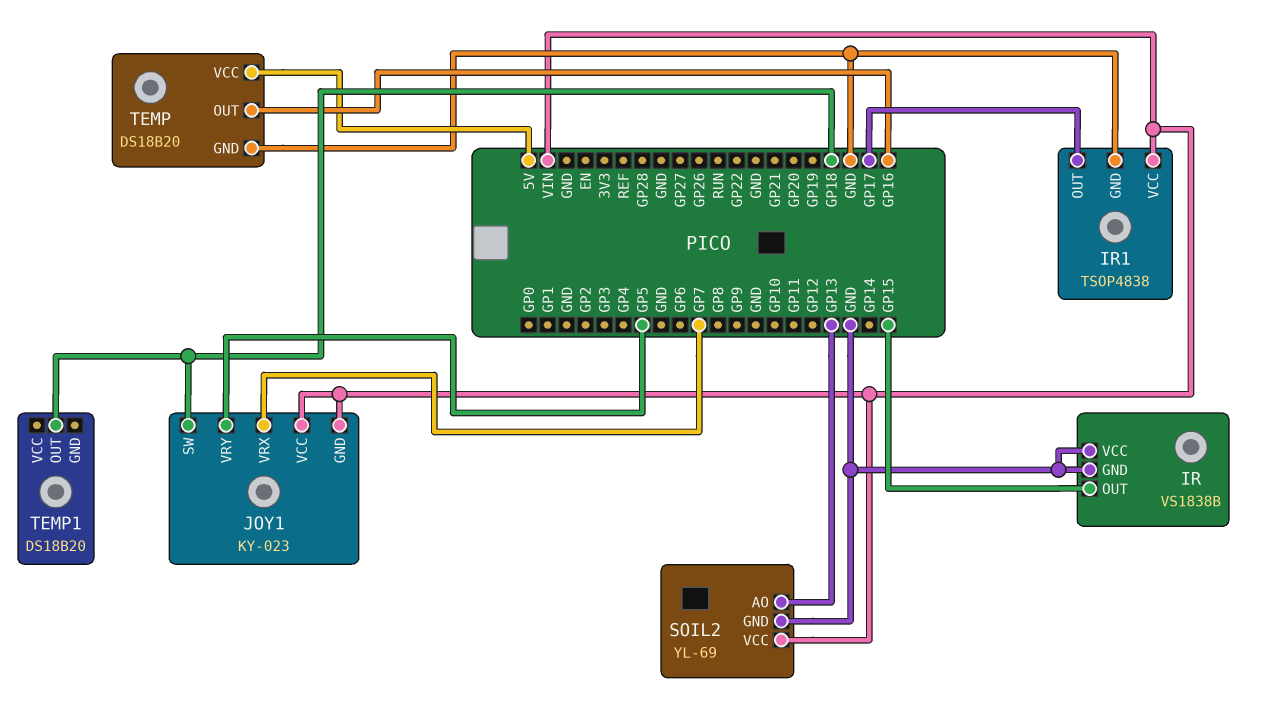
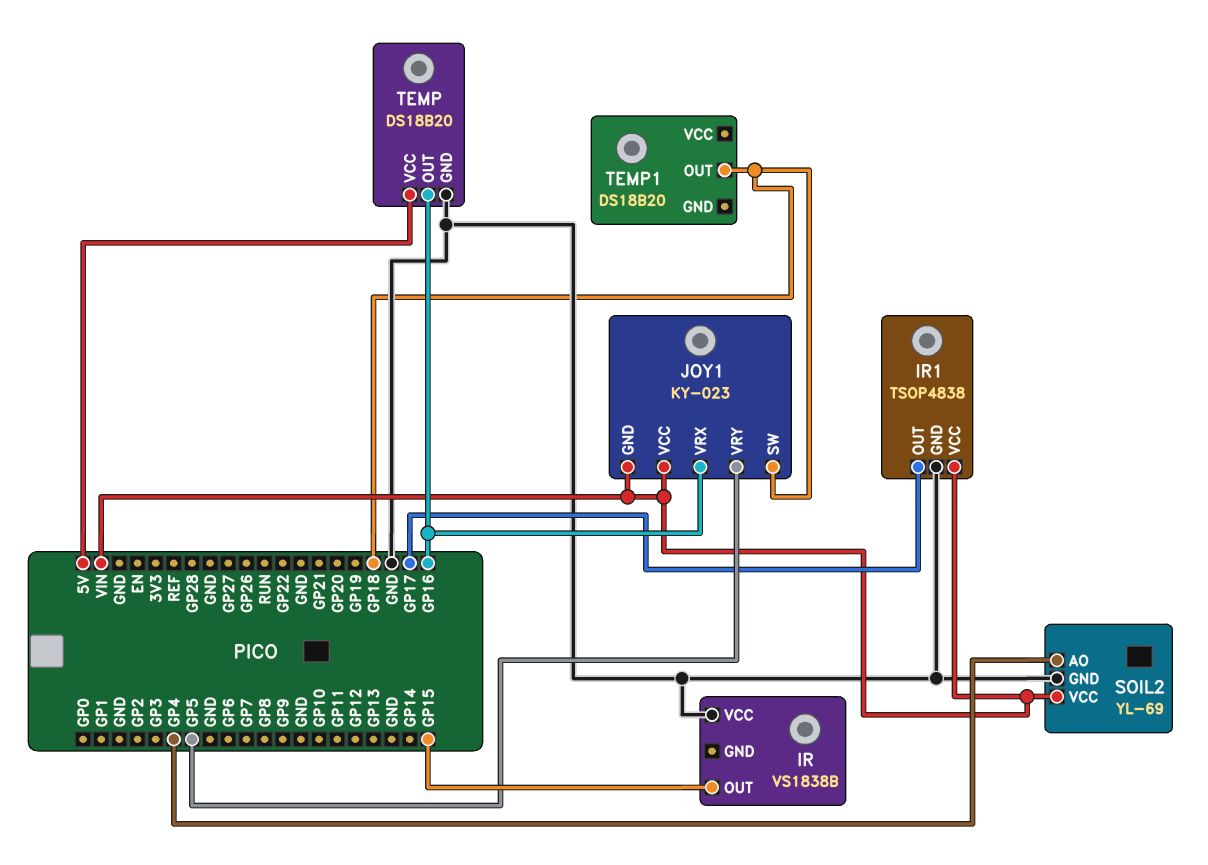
IR pin GND: GND -> none
JOY1 pin VRX: GP7 -> GP16
SOIL2 pin AO: GP13 -> GP4

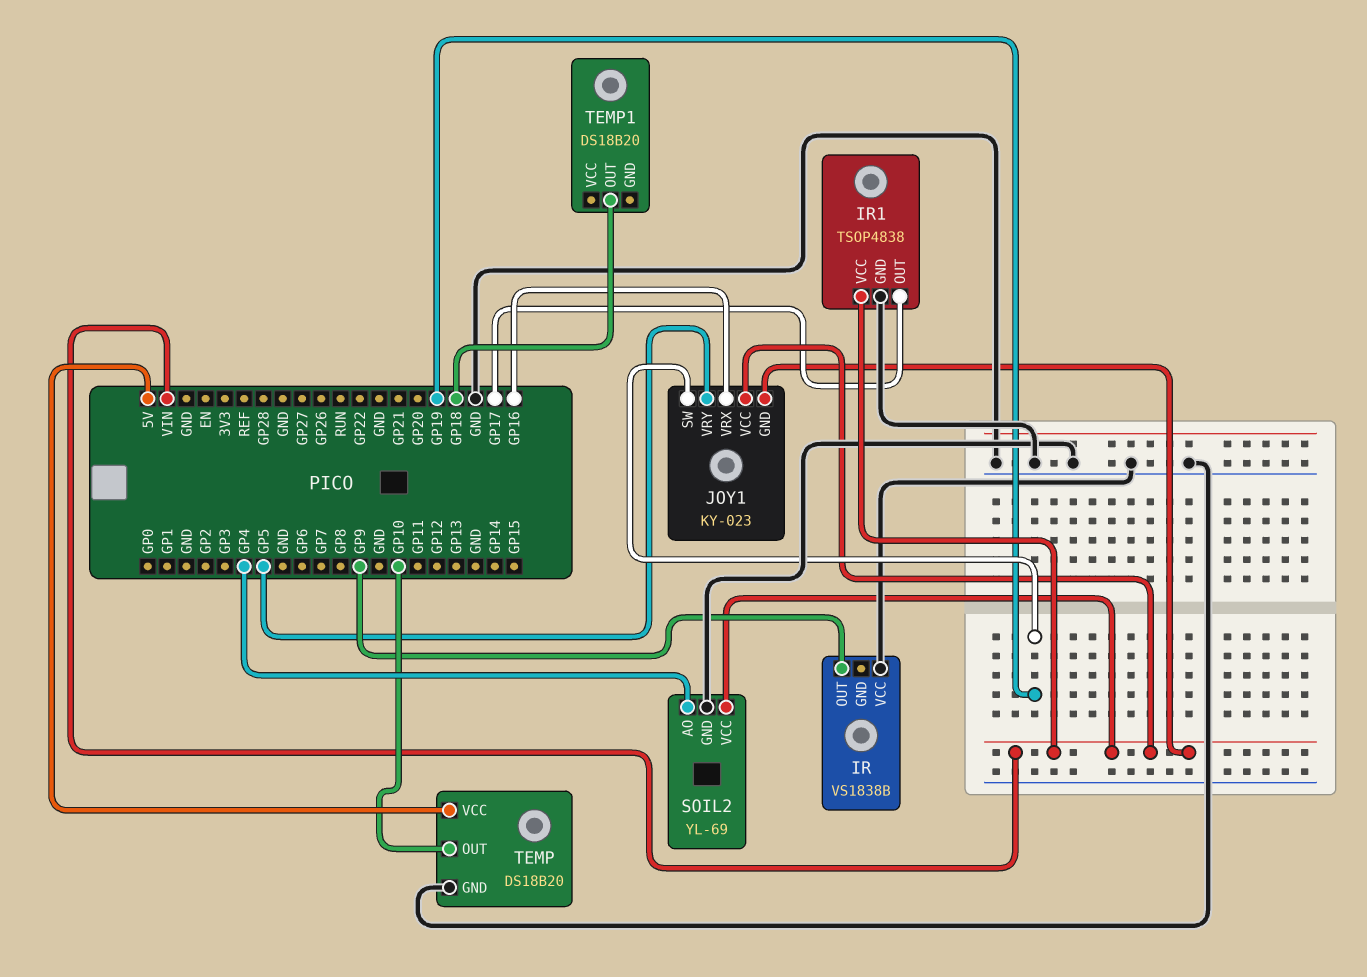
IR pin OUT: GP15 -> GP9
JOY1 pin SW: GP18 -> GP19
TEMP pin OUT: GP16 -> GP10

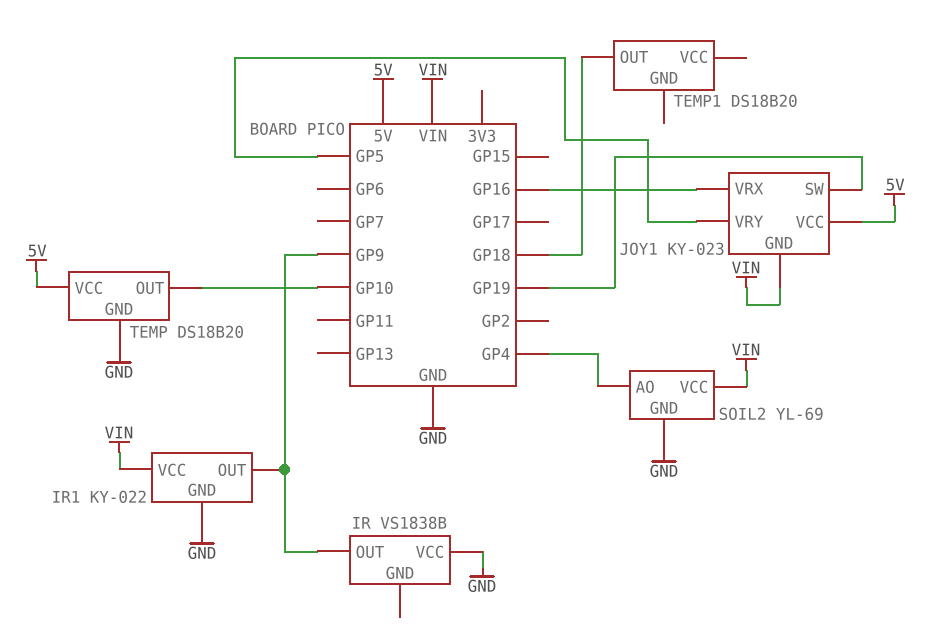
IR1: TSOP4838 -> KY-022
IR1 pin OUT: GP17 -> GP9
JOY1 pin VCC: VIN -> 5V

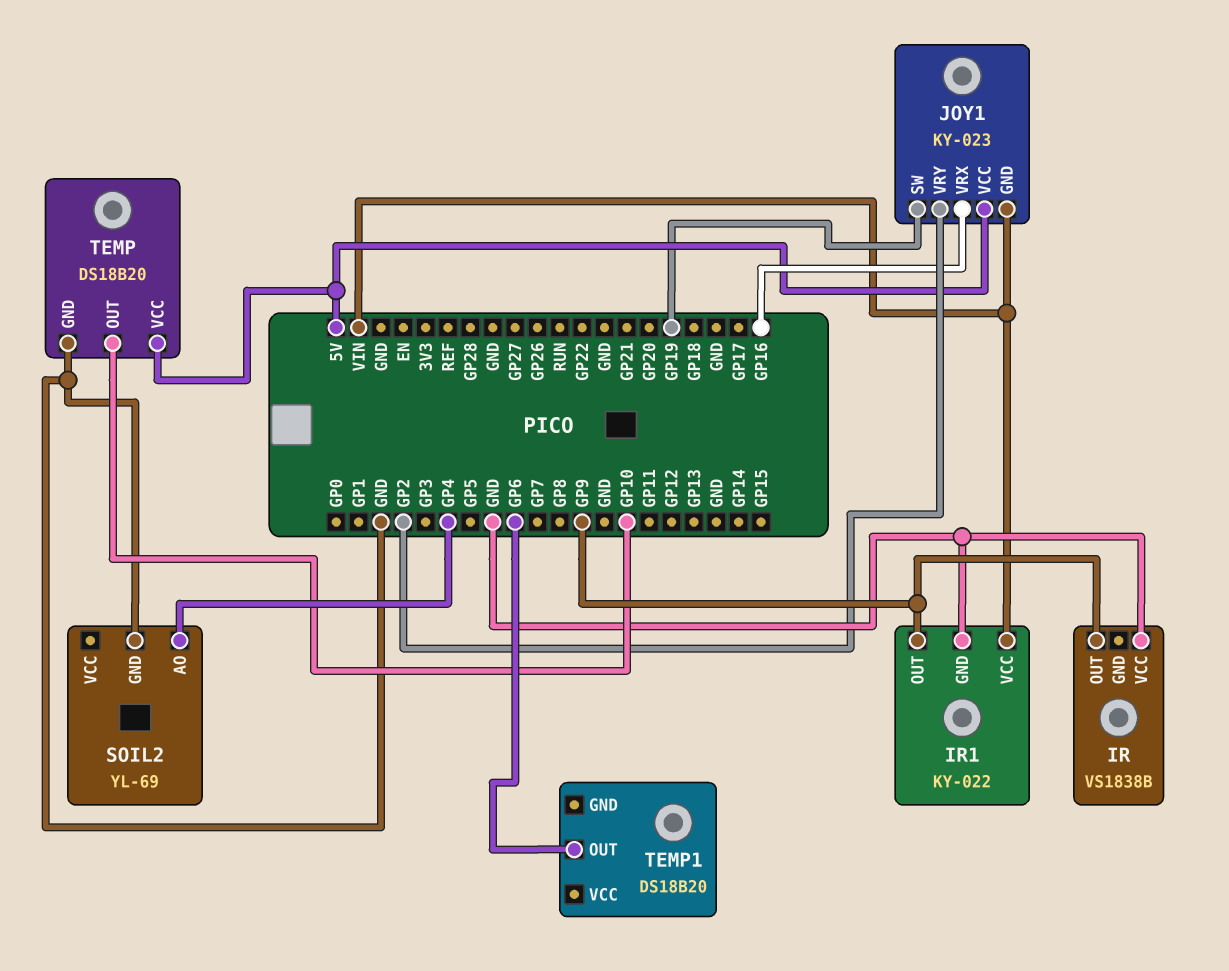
JOY1 pin VRY: GP5 -> GP2
SOIL2 pin VCC: VIN -> none
TEMP1 pin OUT: GP18 -> GP6

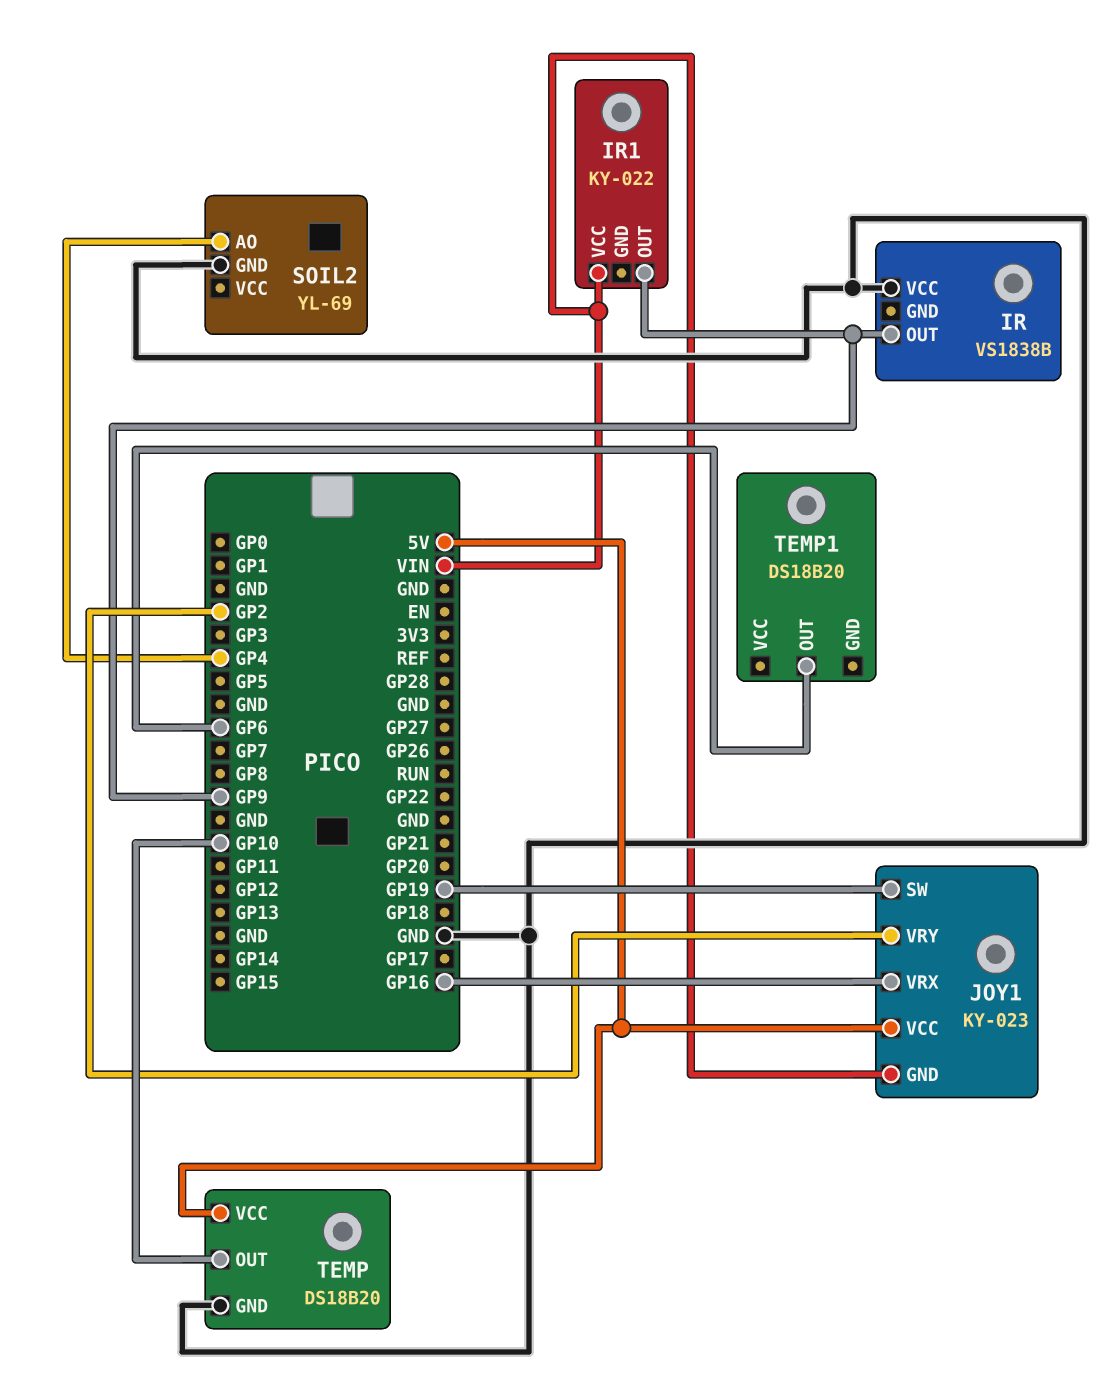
IR1 pin GND: GND -> none

